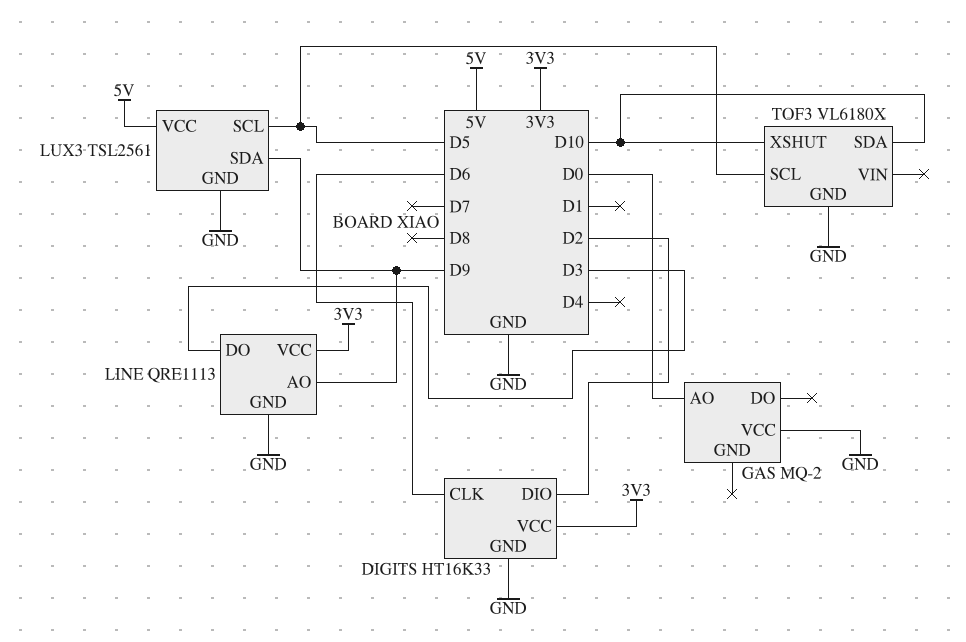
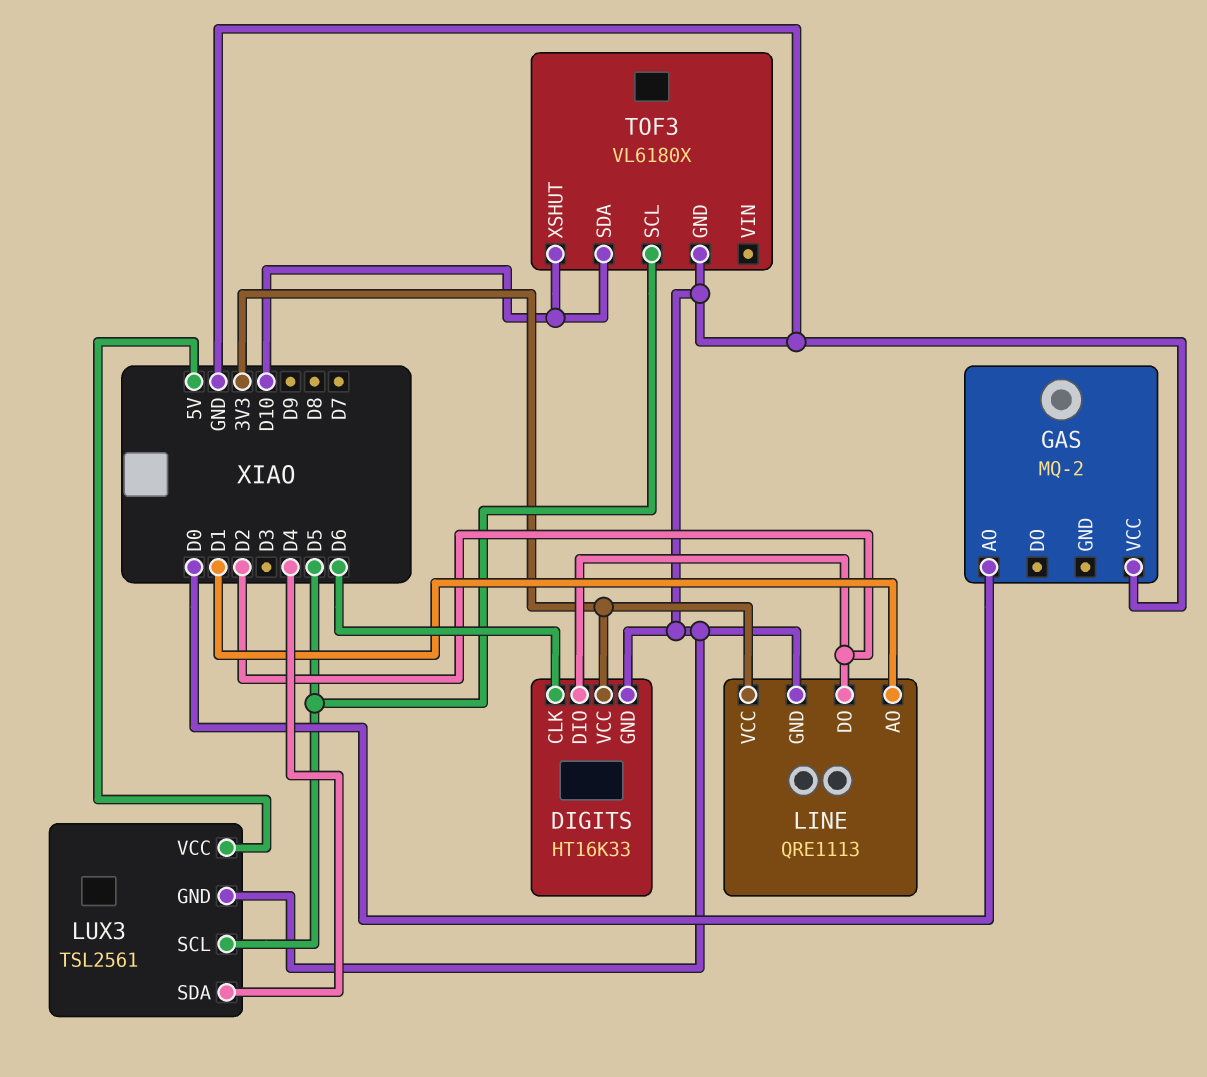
LINE pin AO: D9 -> D1
LINE pin DO: D3 -> D2
LUX3 pin SDA: D9 -> D4

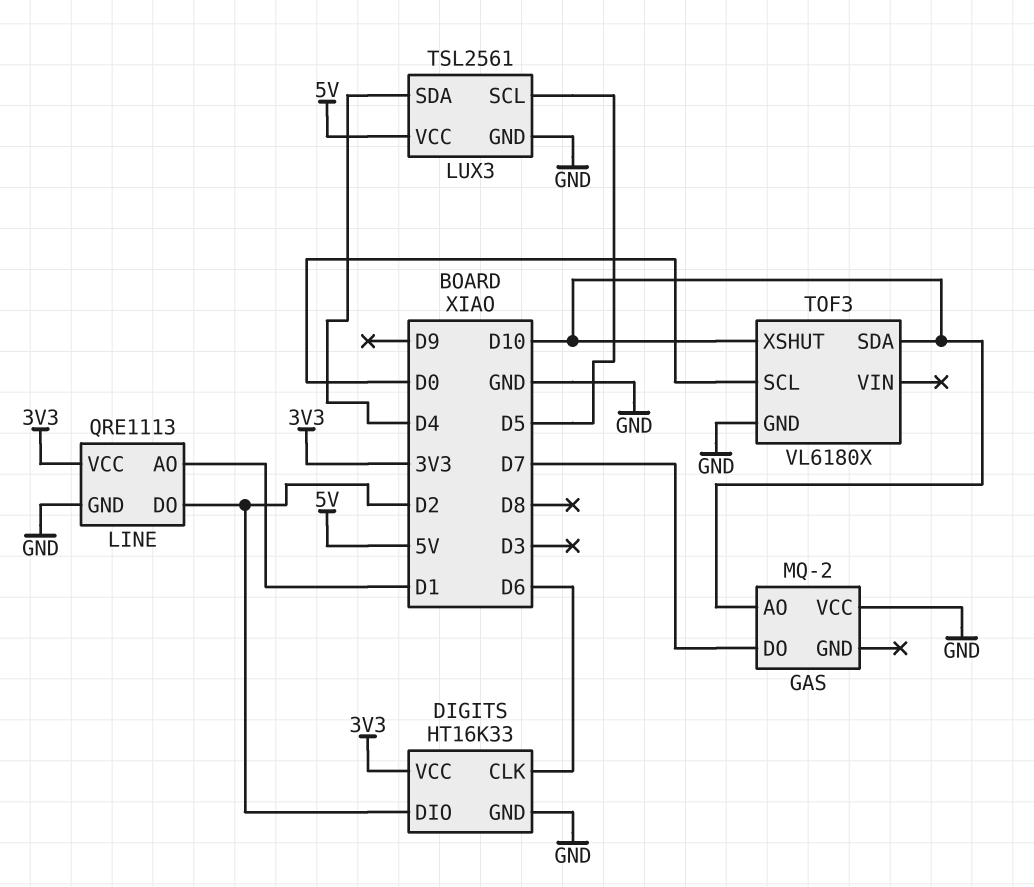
GAS pin AO: D0 -> D10
GAS pin DO: none -> D7
TOF3 pin SCL: D5 -> D0

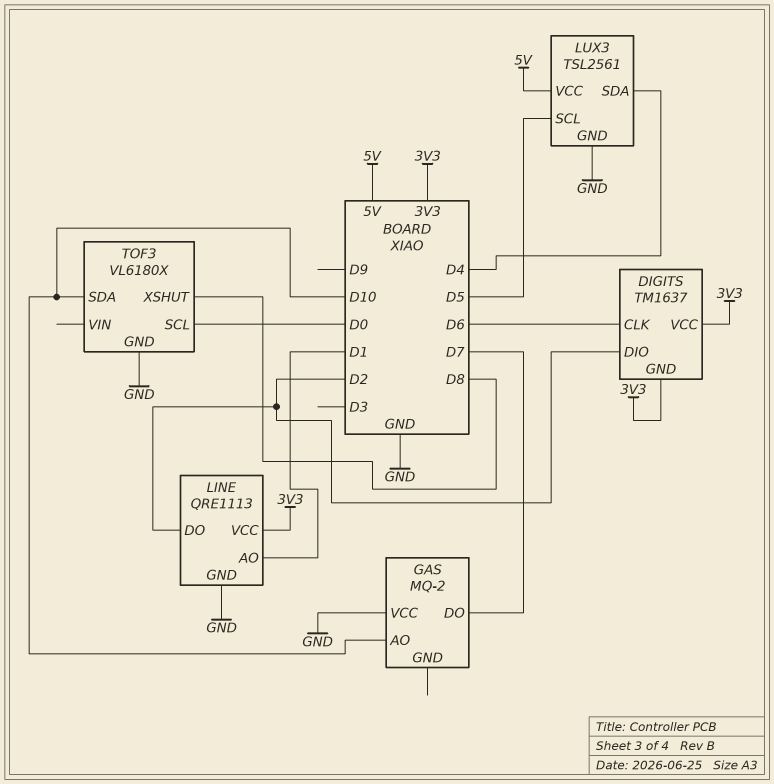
DIGITS: HT16K33 -> TM1637
DIGITS pin GND: GND -> 3V3
TOF3 pin XSHUT: D10 -> D8

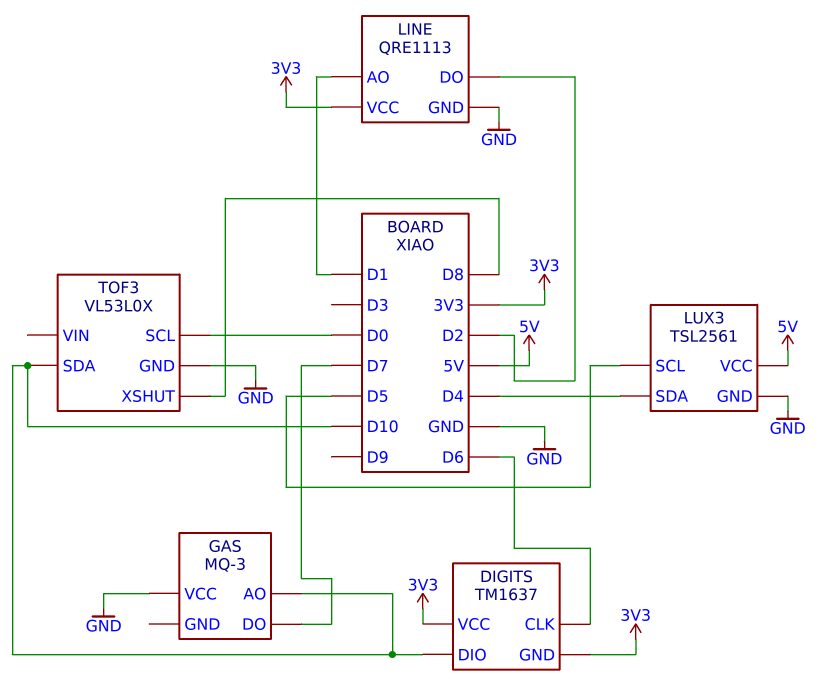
DIGITS pin DIO: D2 -> D10
GAS: MQ-2 -> MQ-3
TOF3: VL6180X -> VL53L0X

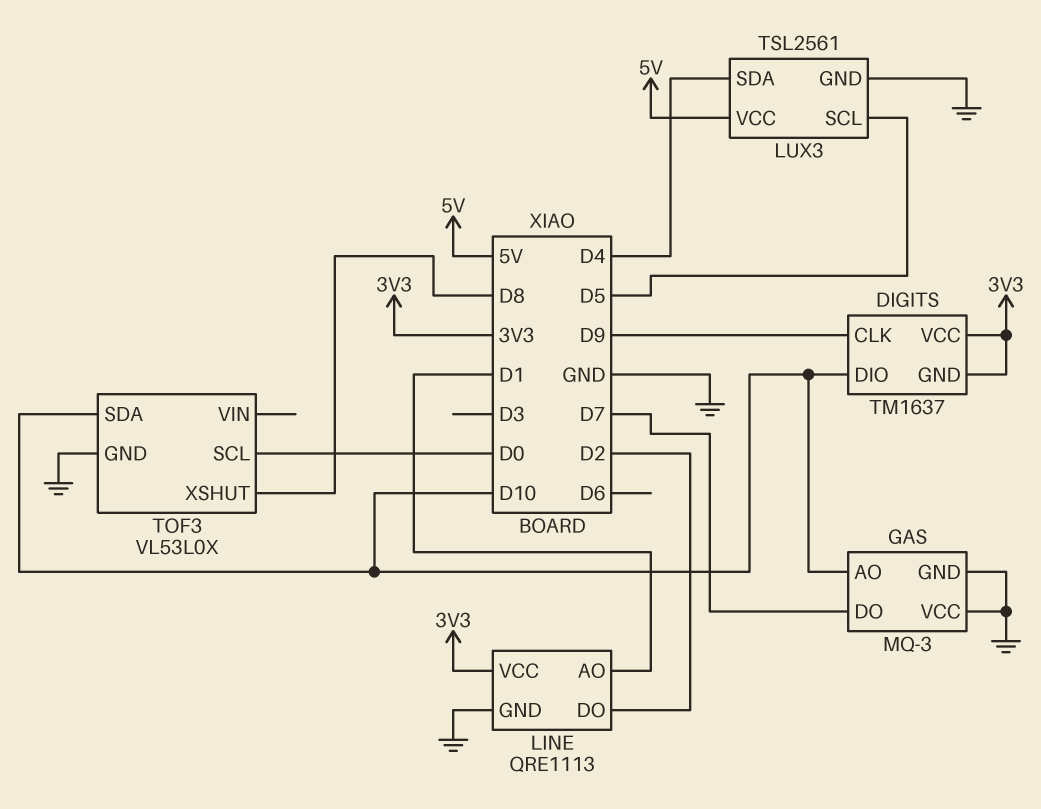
DIGITS pin CLK: D6 -> D9
GAS pin GND: none -> GND

